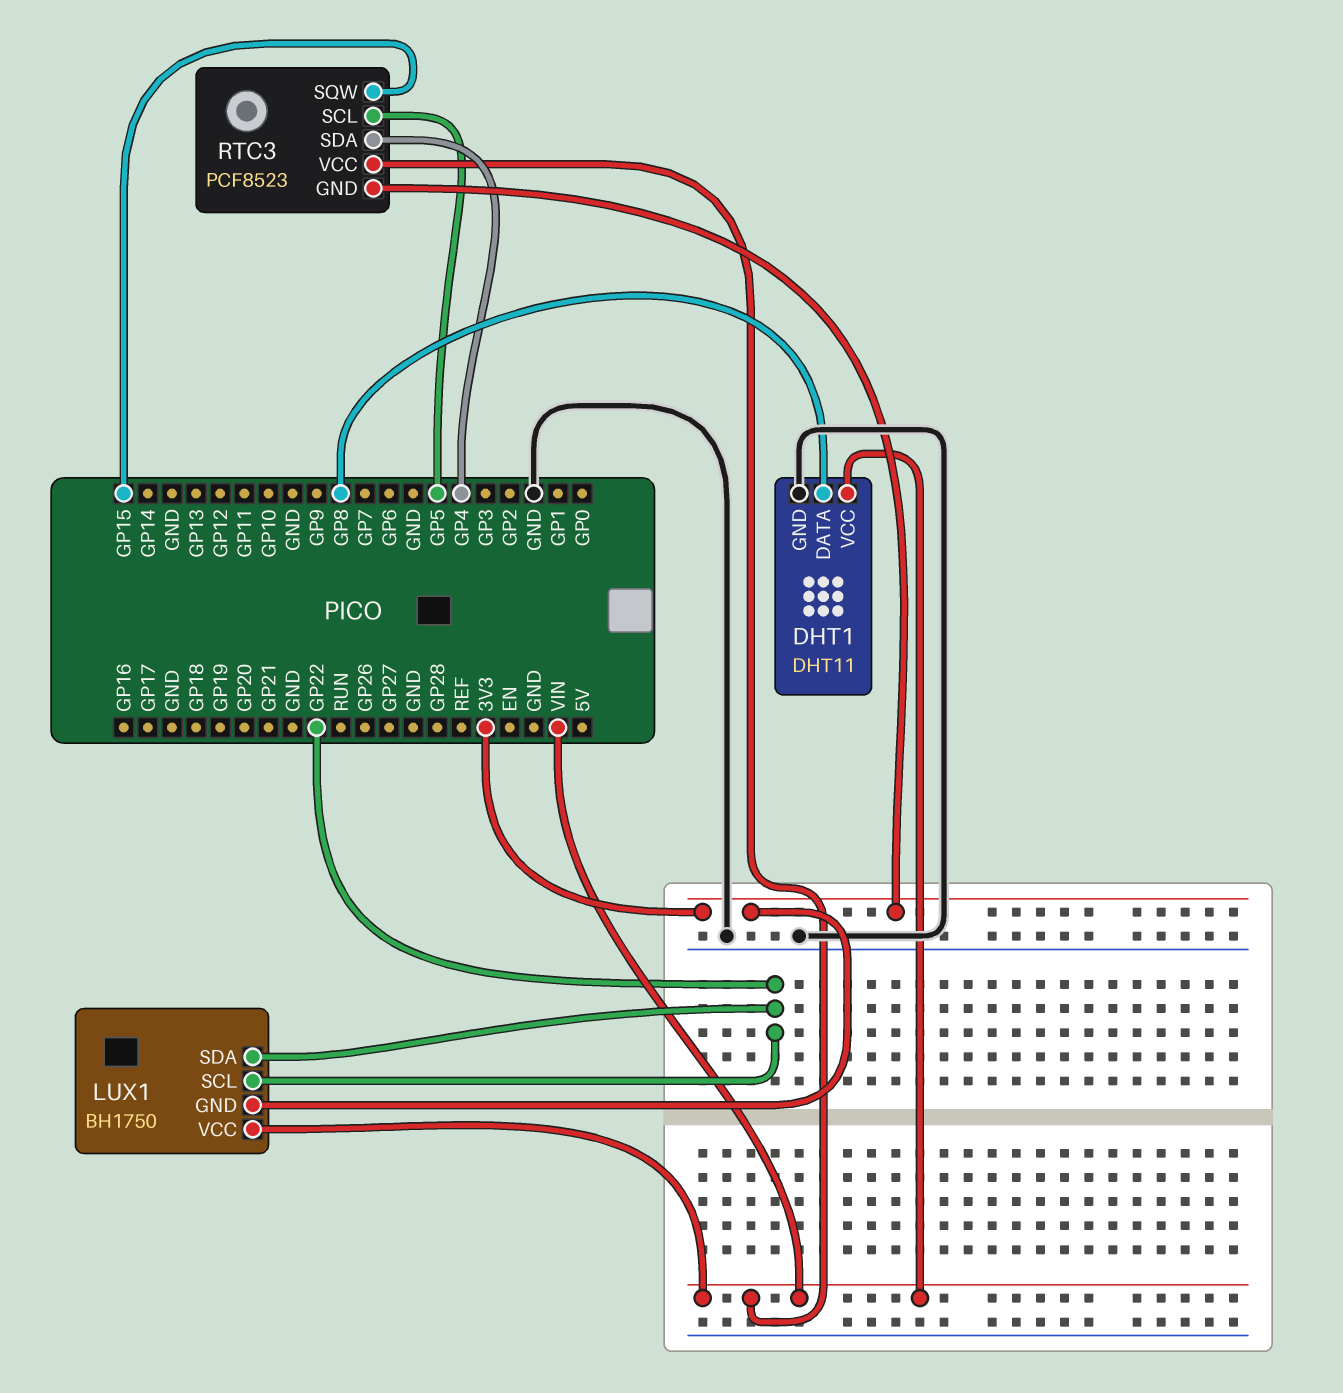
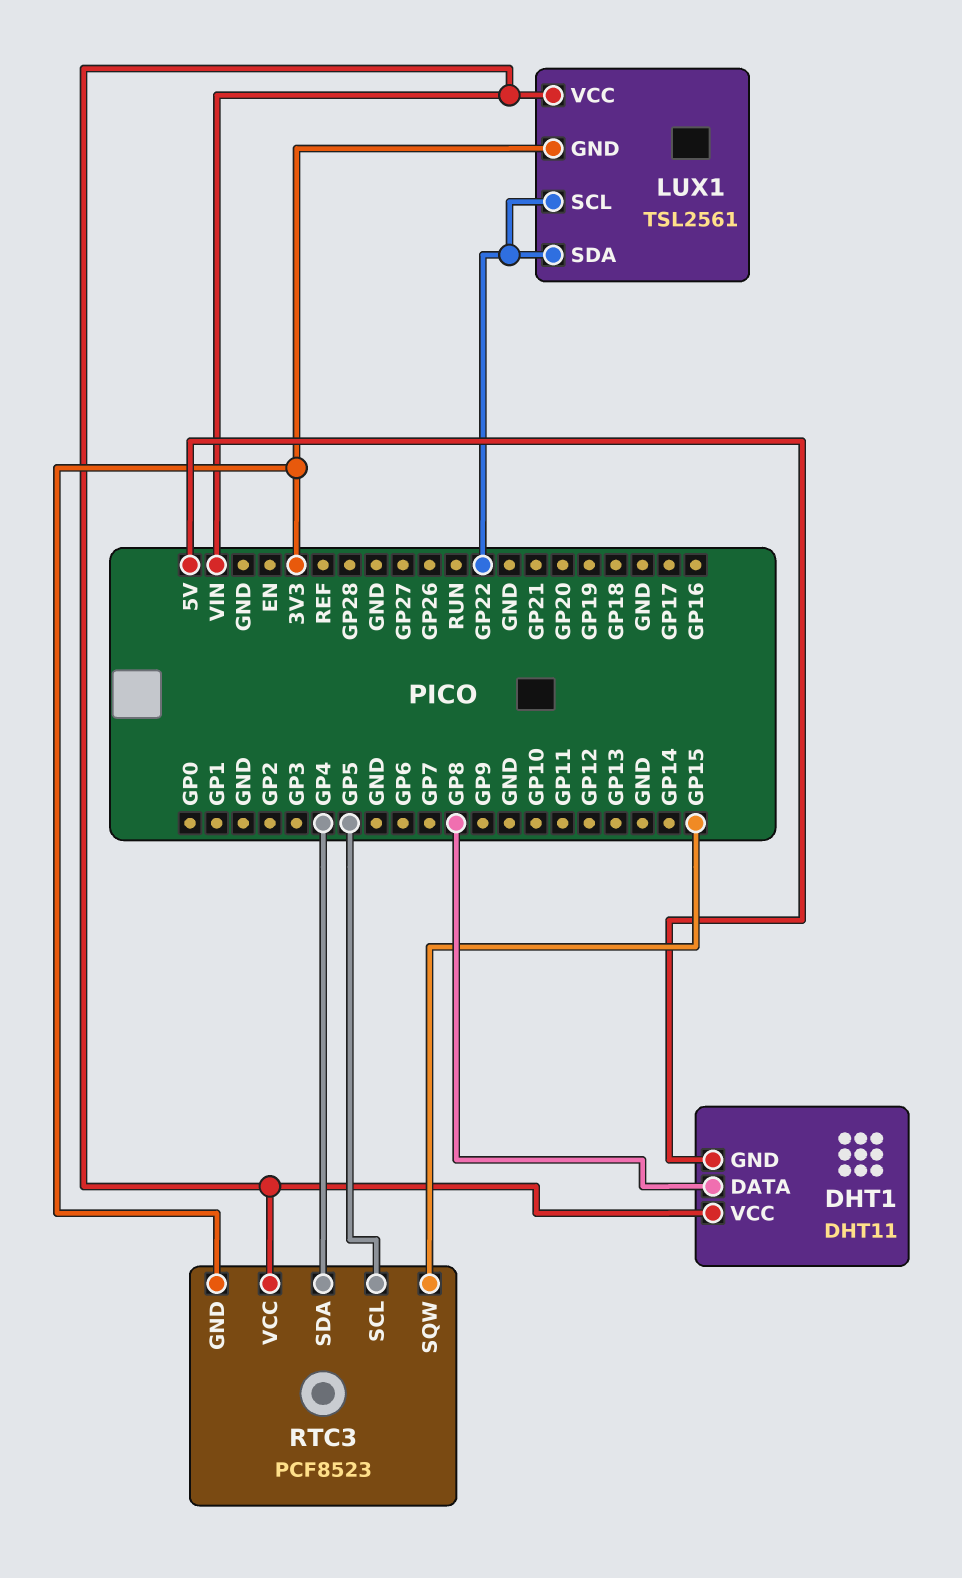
DHT1 pin GND: GND -> 5V
LUX1: BH1750 -> TSL2561

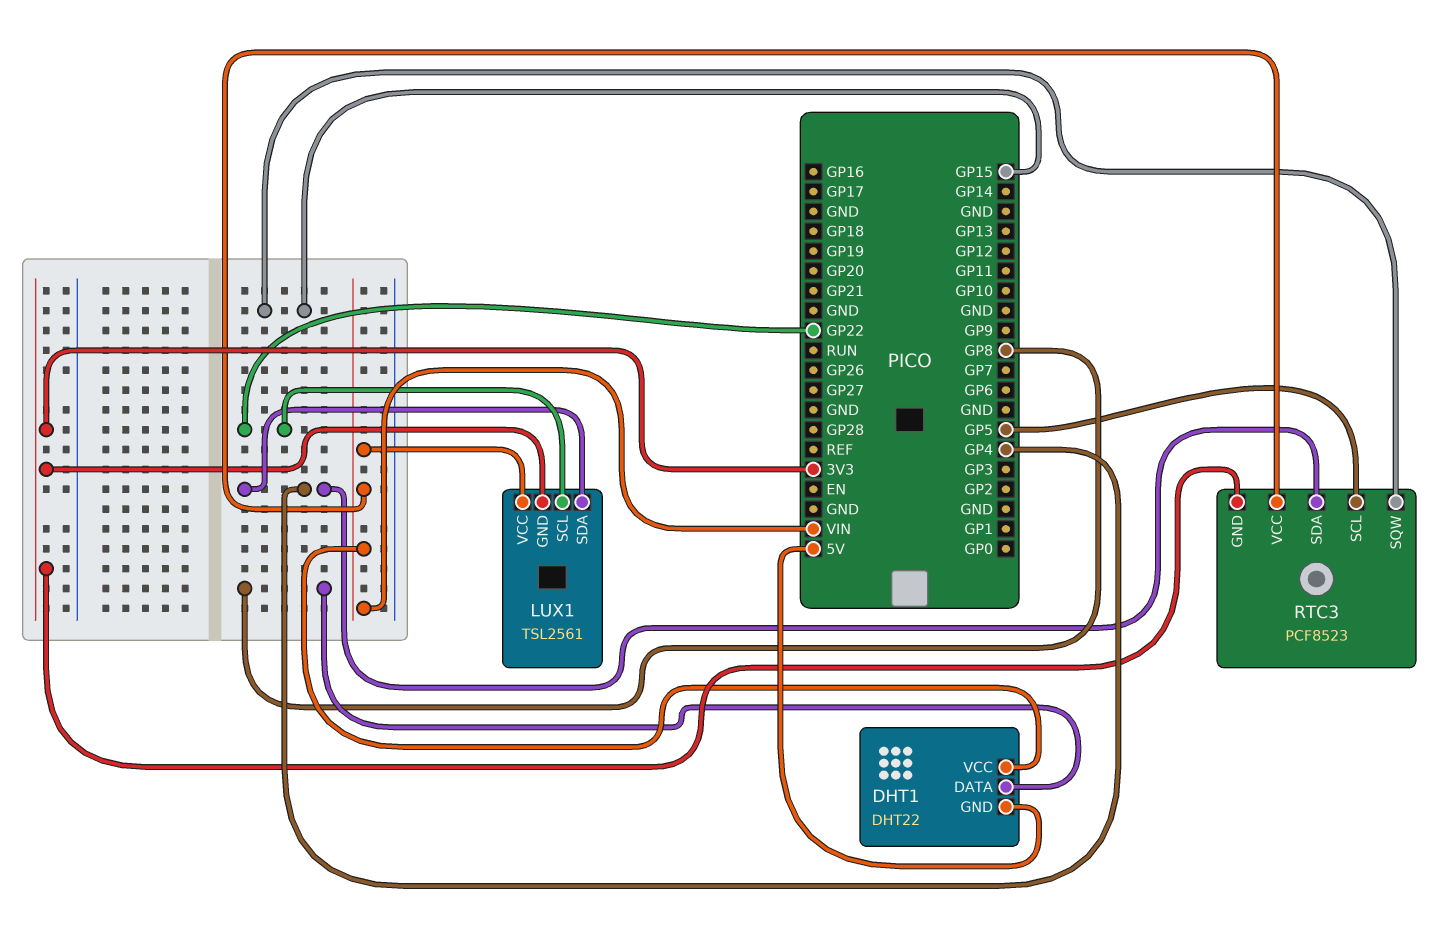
DHT1: DHT11 -> DHT22
LUX1 pin SDA: GP22 -> GP4

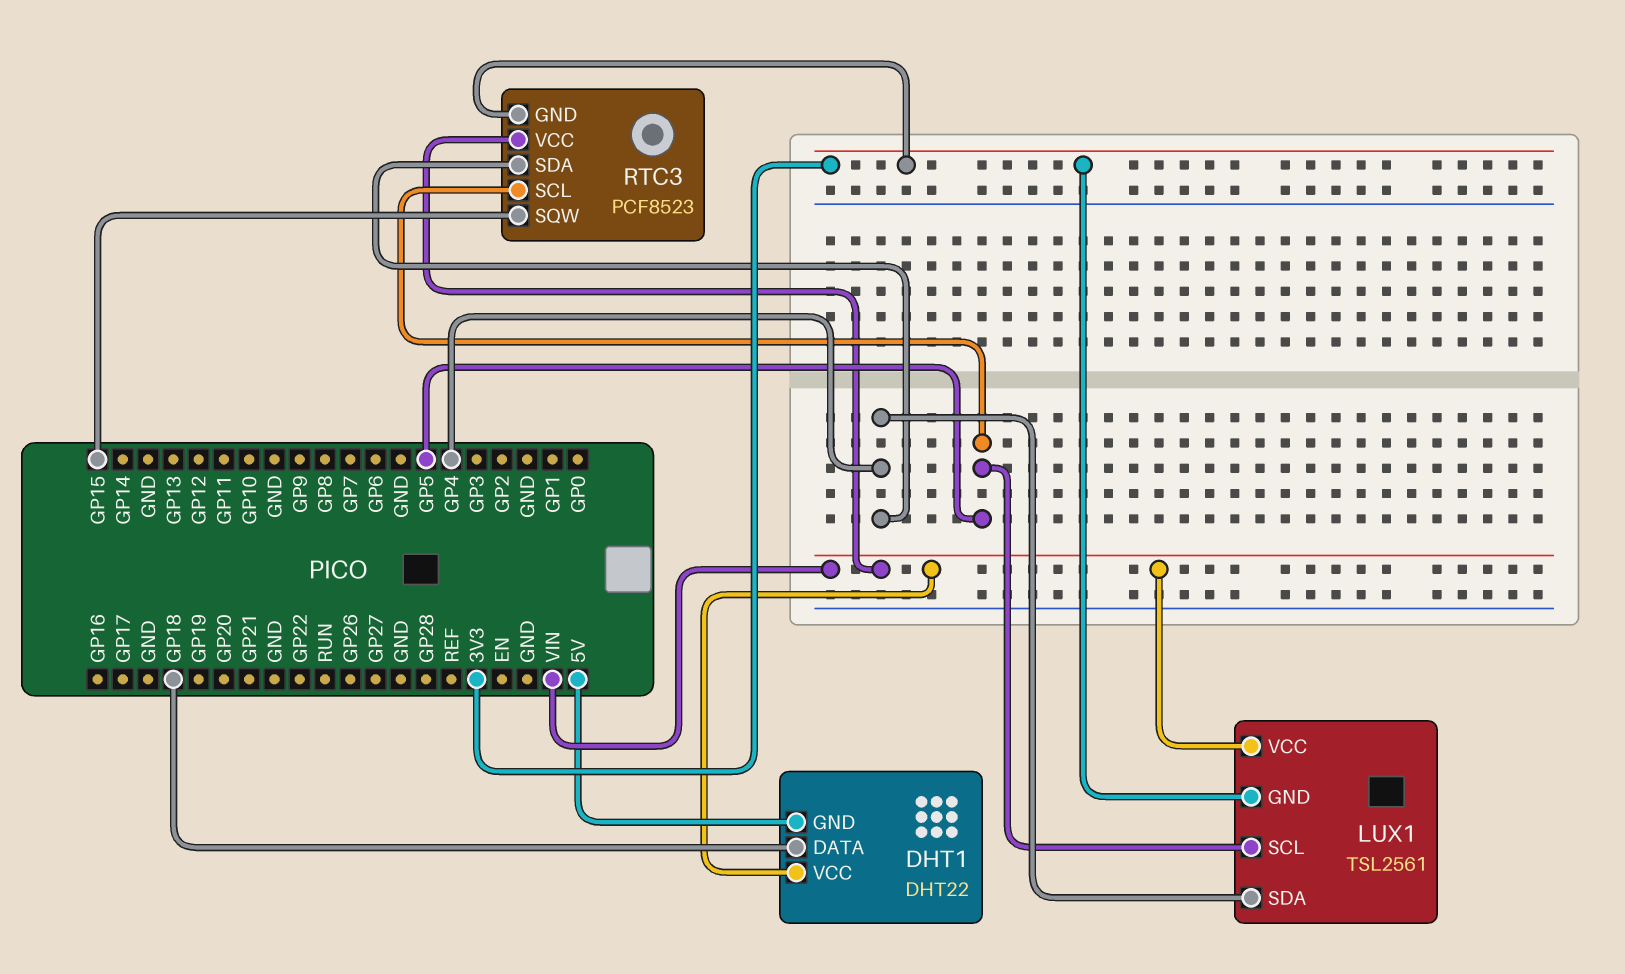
DHT1 pin DATA: GP8 -> GP18
LUX1 pin SCL: GP22 -> GP5

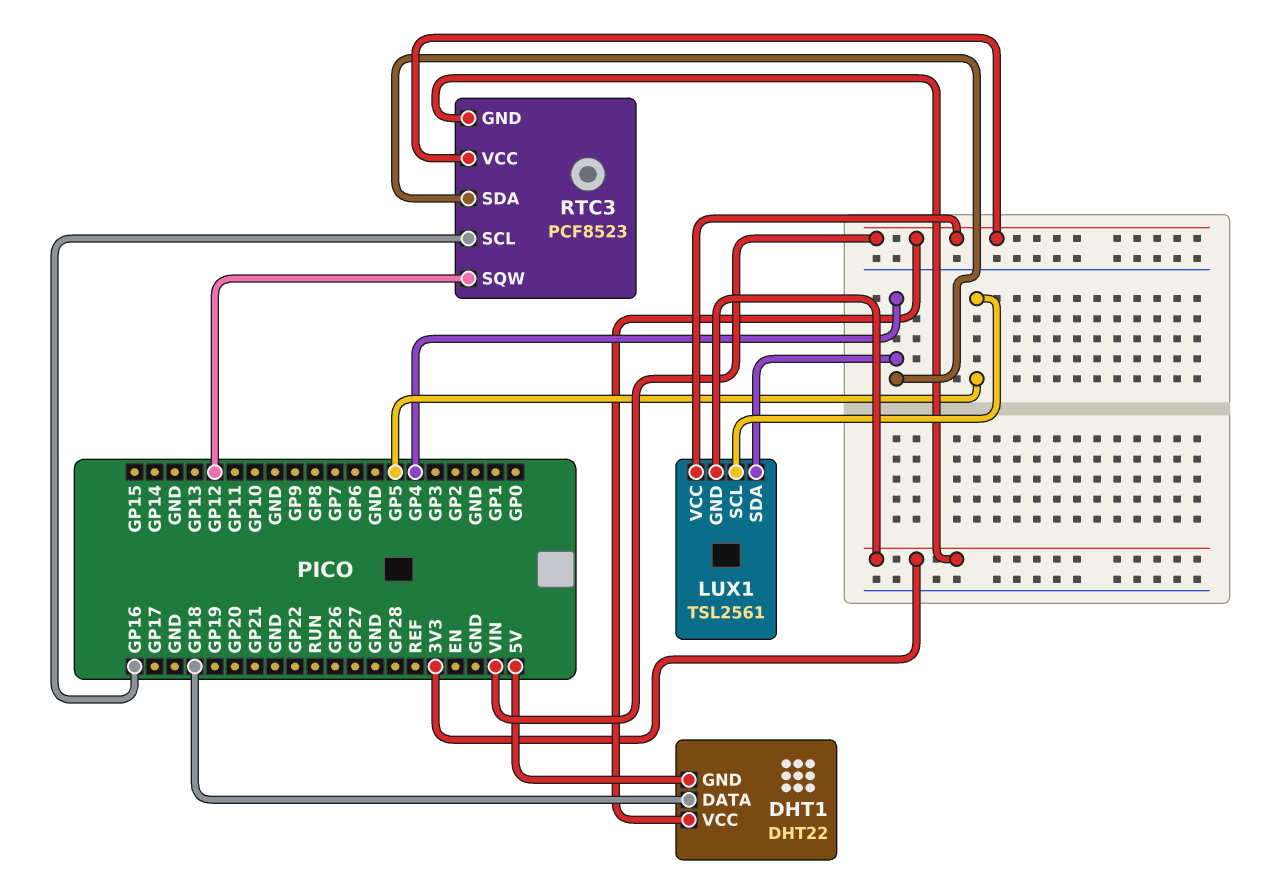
RTC3 pin SCL: GP5 -> GP16
RTC3 pin SQW: GP15 -> GP12

